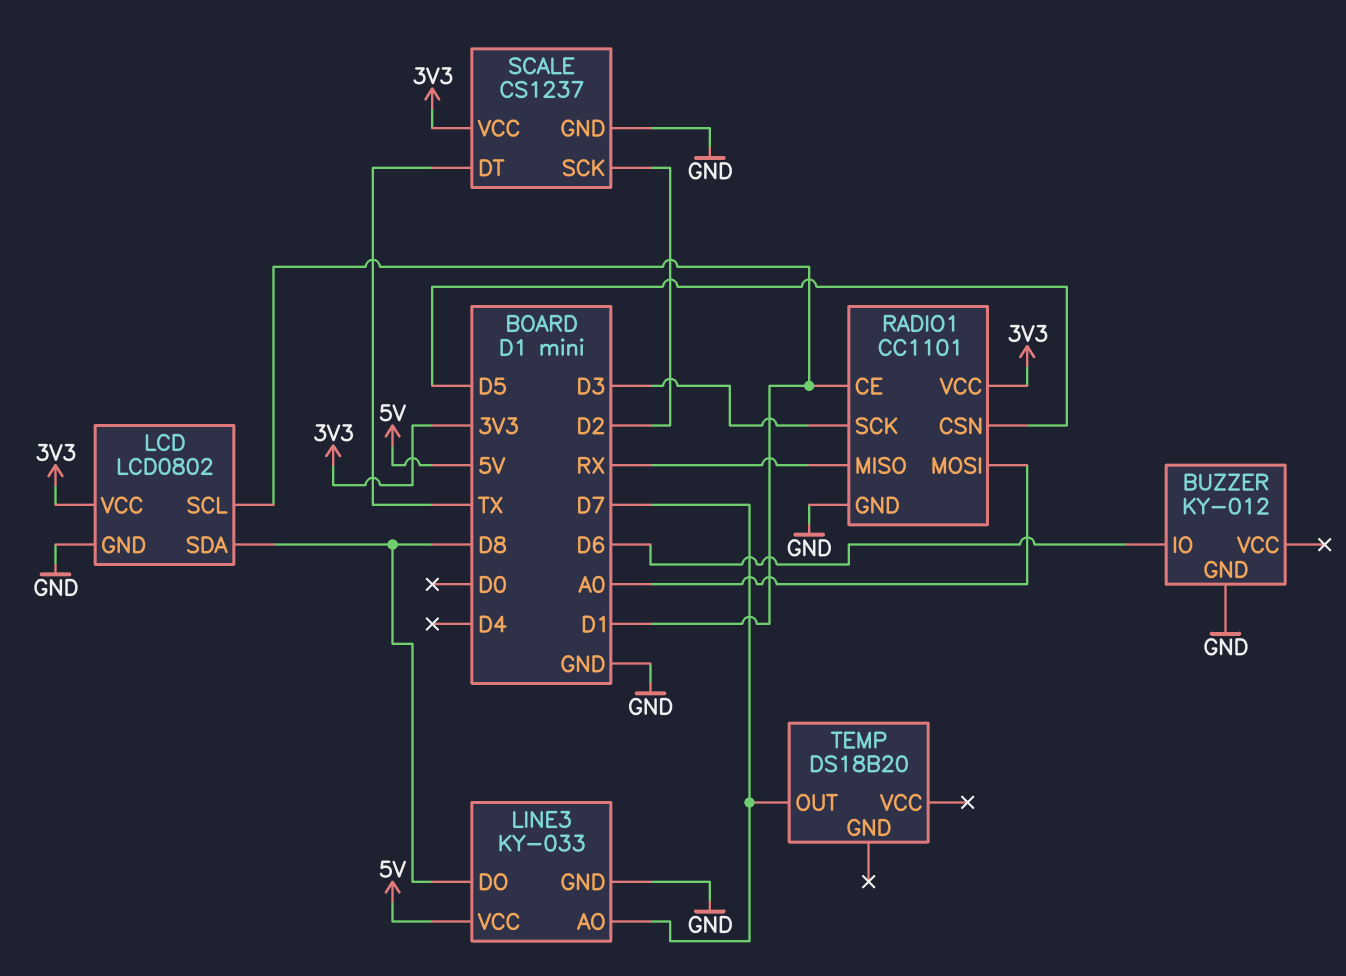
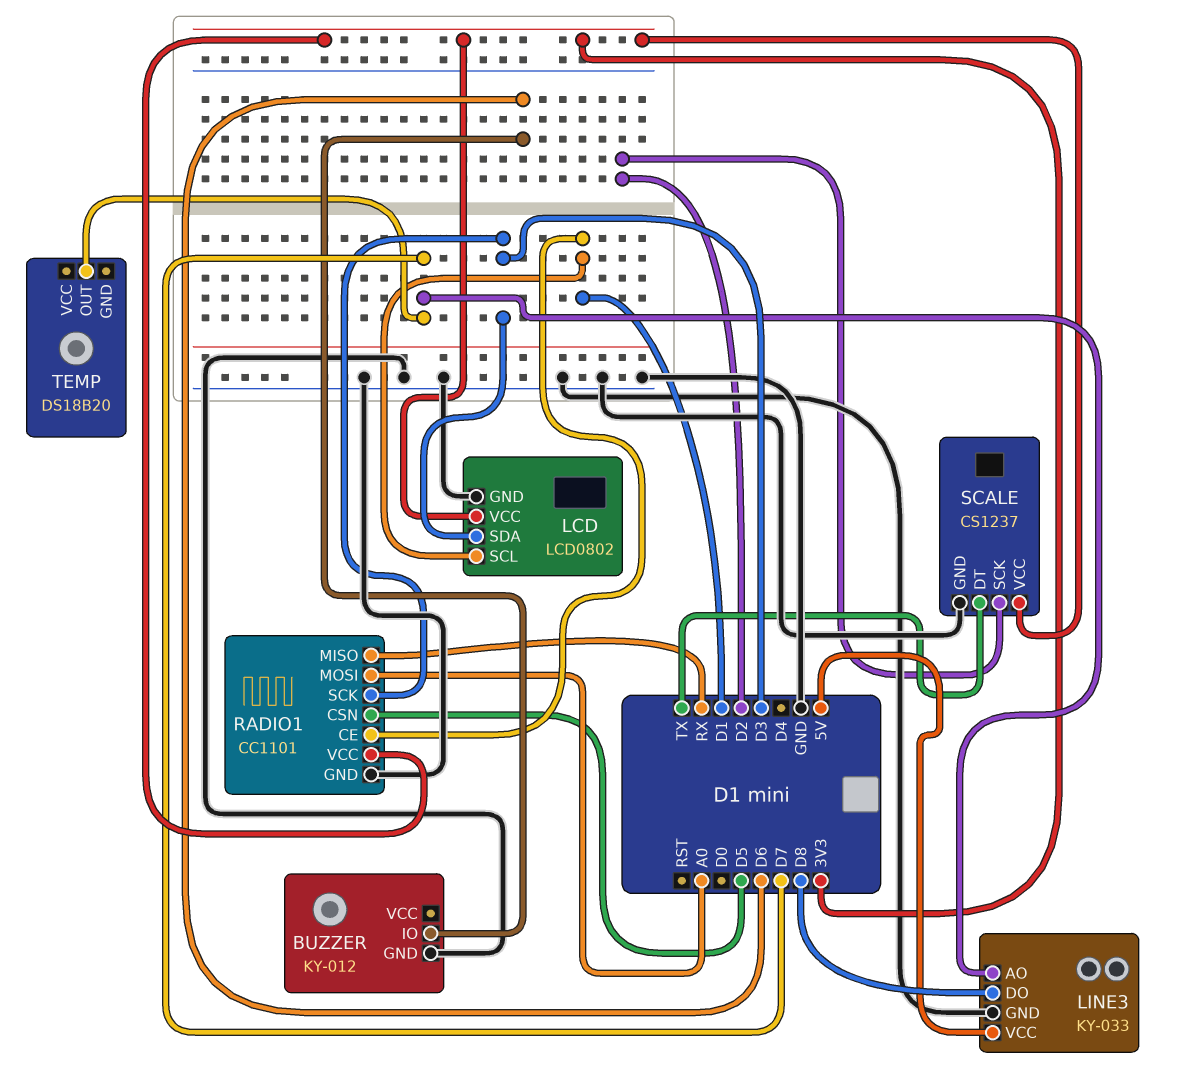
LCD pin SDA: D8 -> D3

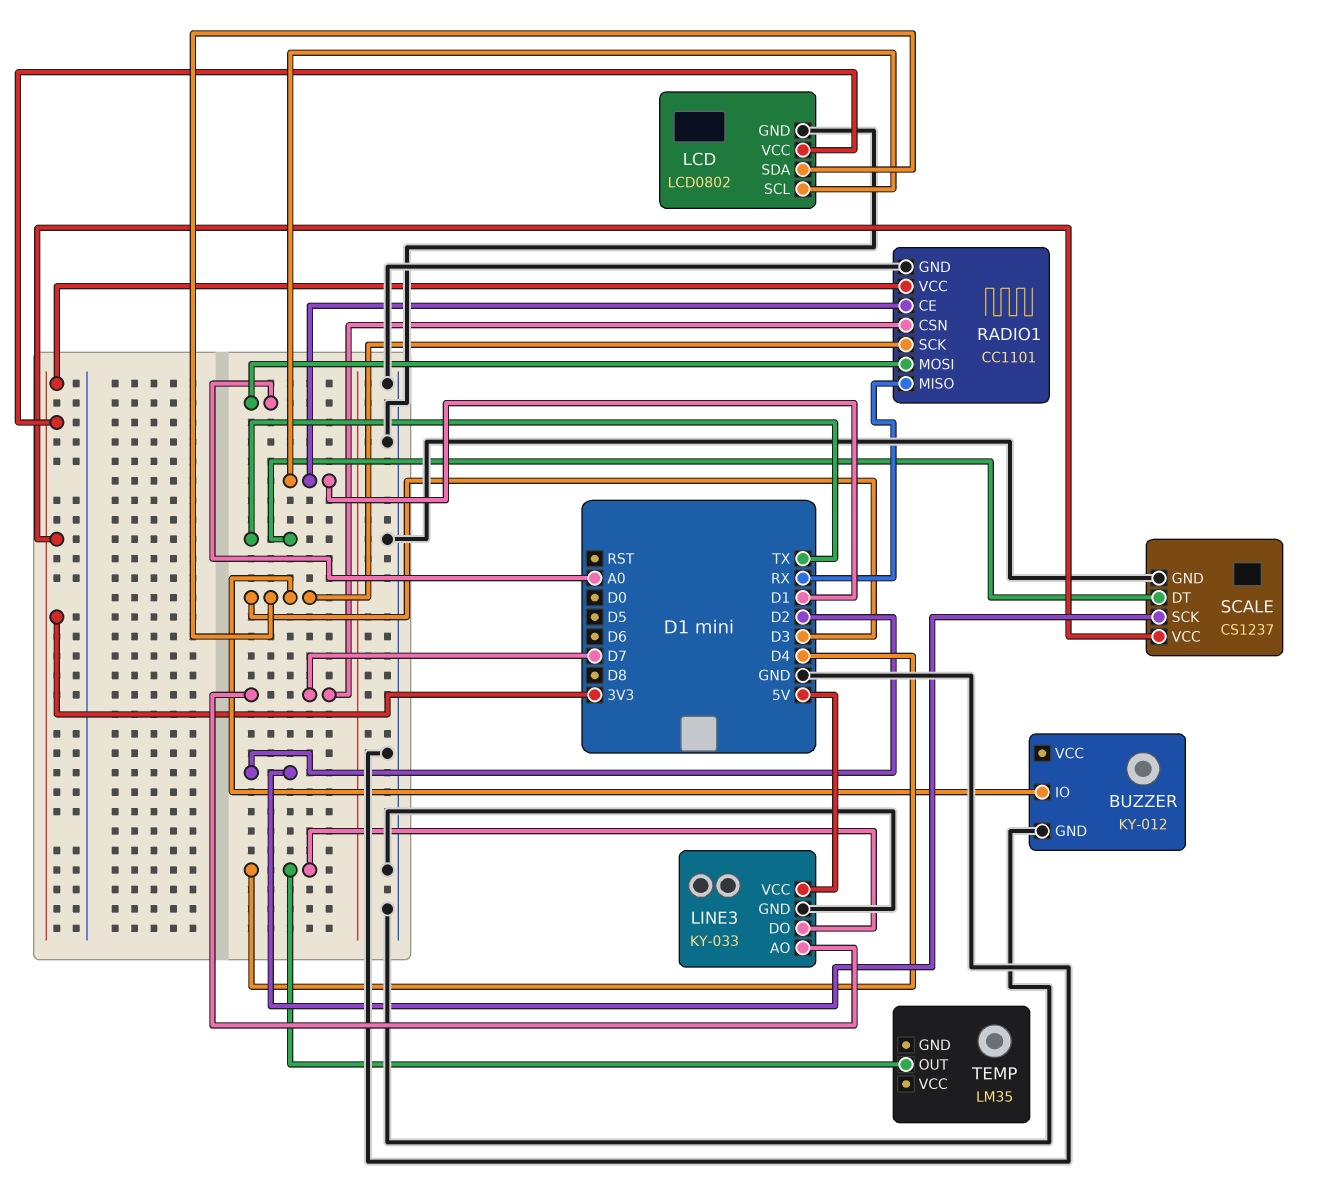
BUZZER pin IO: D6 -> D3
LINE3 pin DO: D8 -> D4
RADIO1 pin CSN: D5 -> D7
TEMP: DS18B20 -> LM35
TEMP pin OUT: D7 -> D4

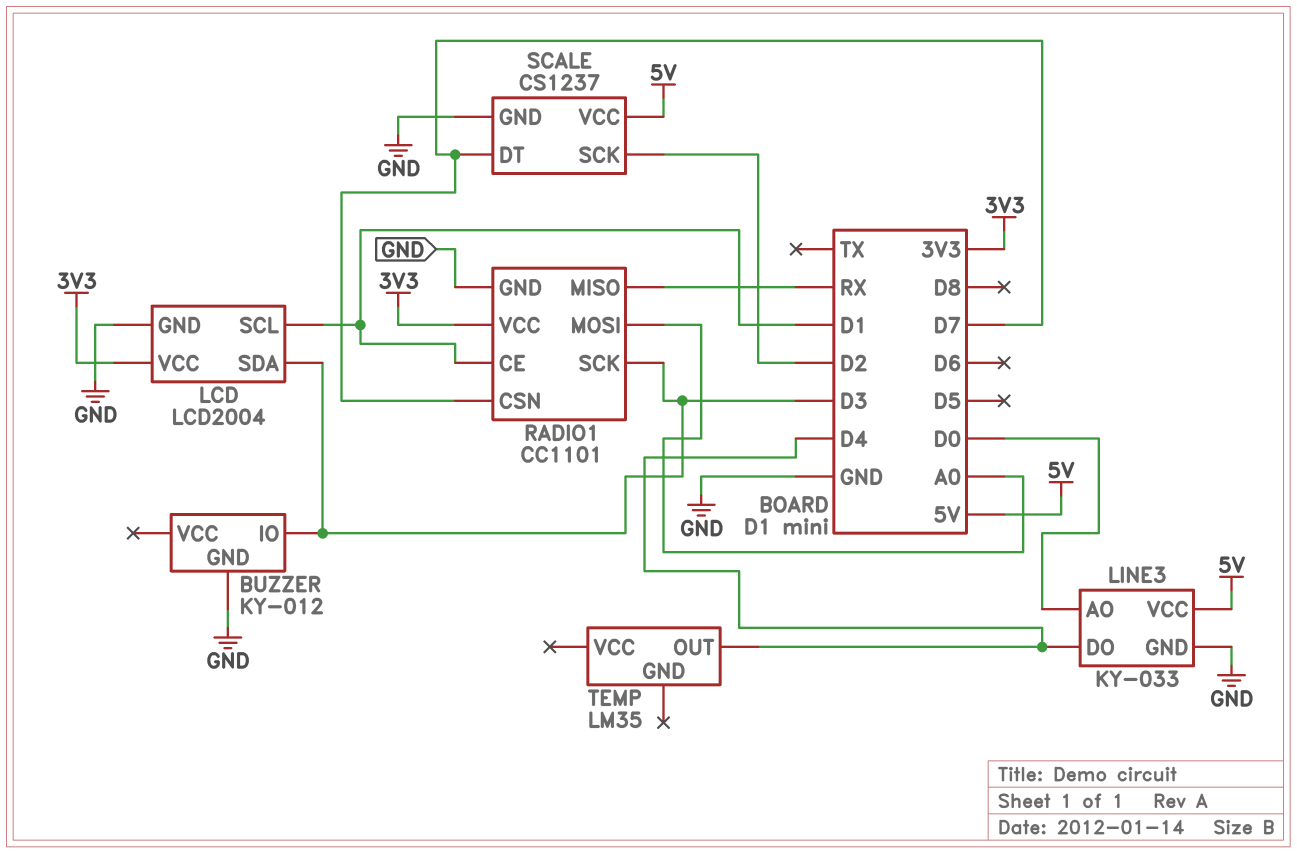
LCD: LCD0802 -> LCD2004
LINE3 pin AO: D7 -> D0
SCALE pin DT: TX -> D7
SCALE pin VCC: 3V3 -> 5V

